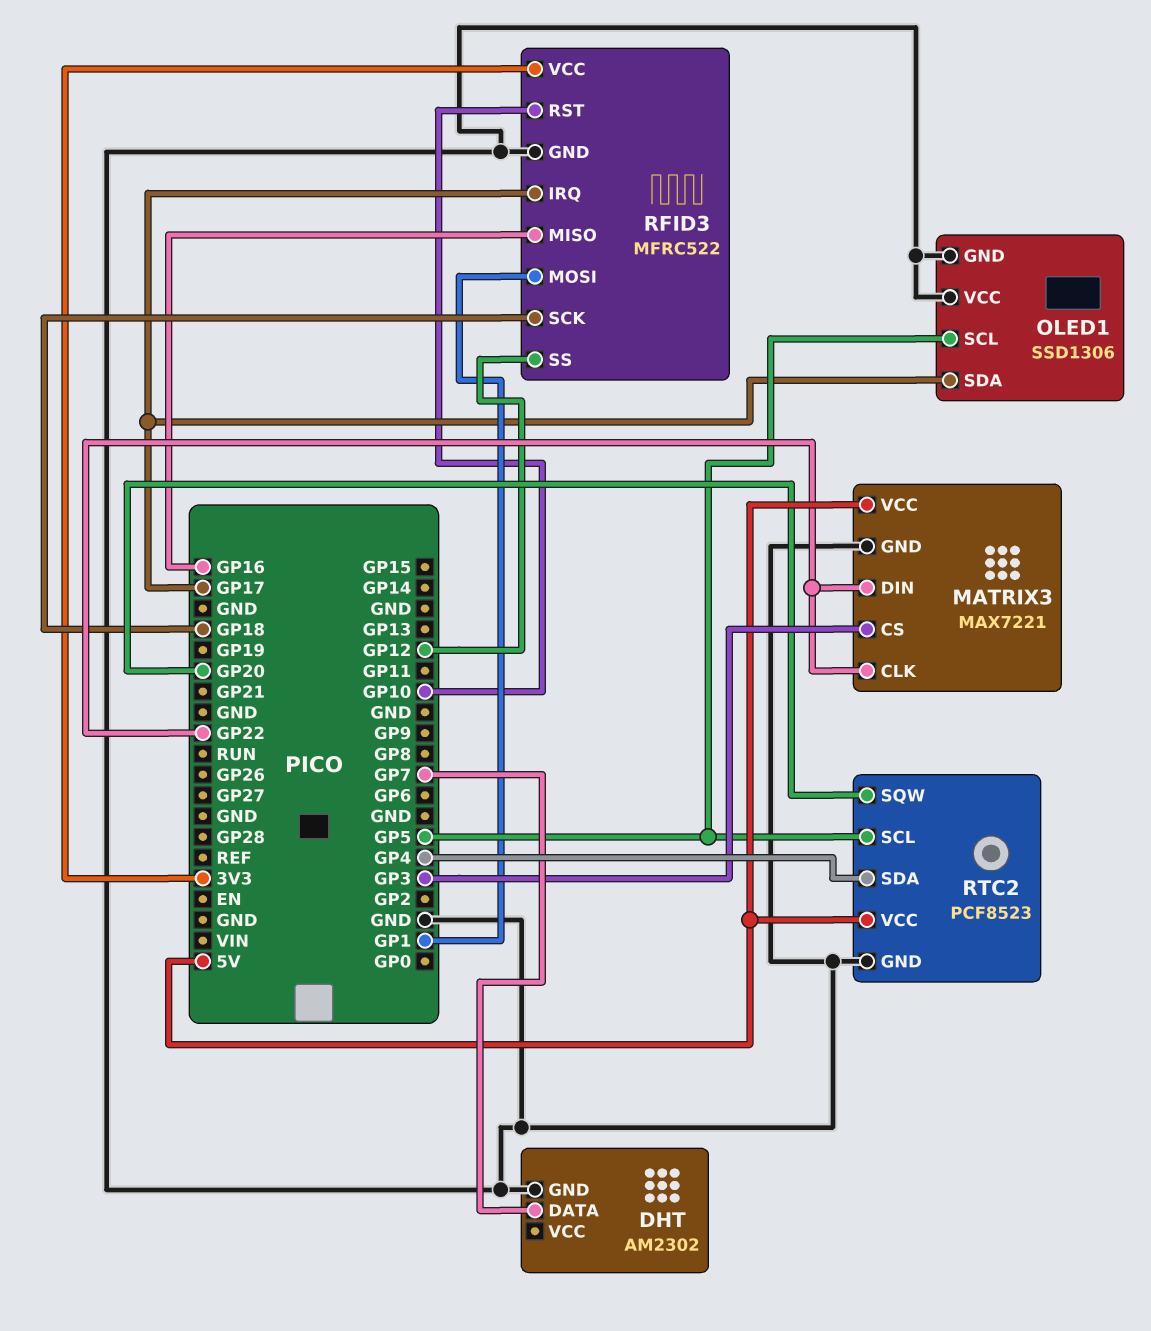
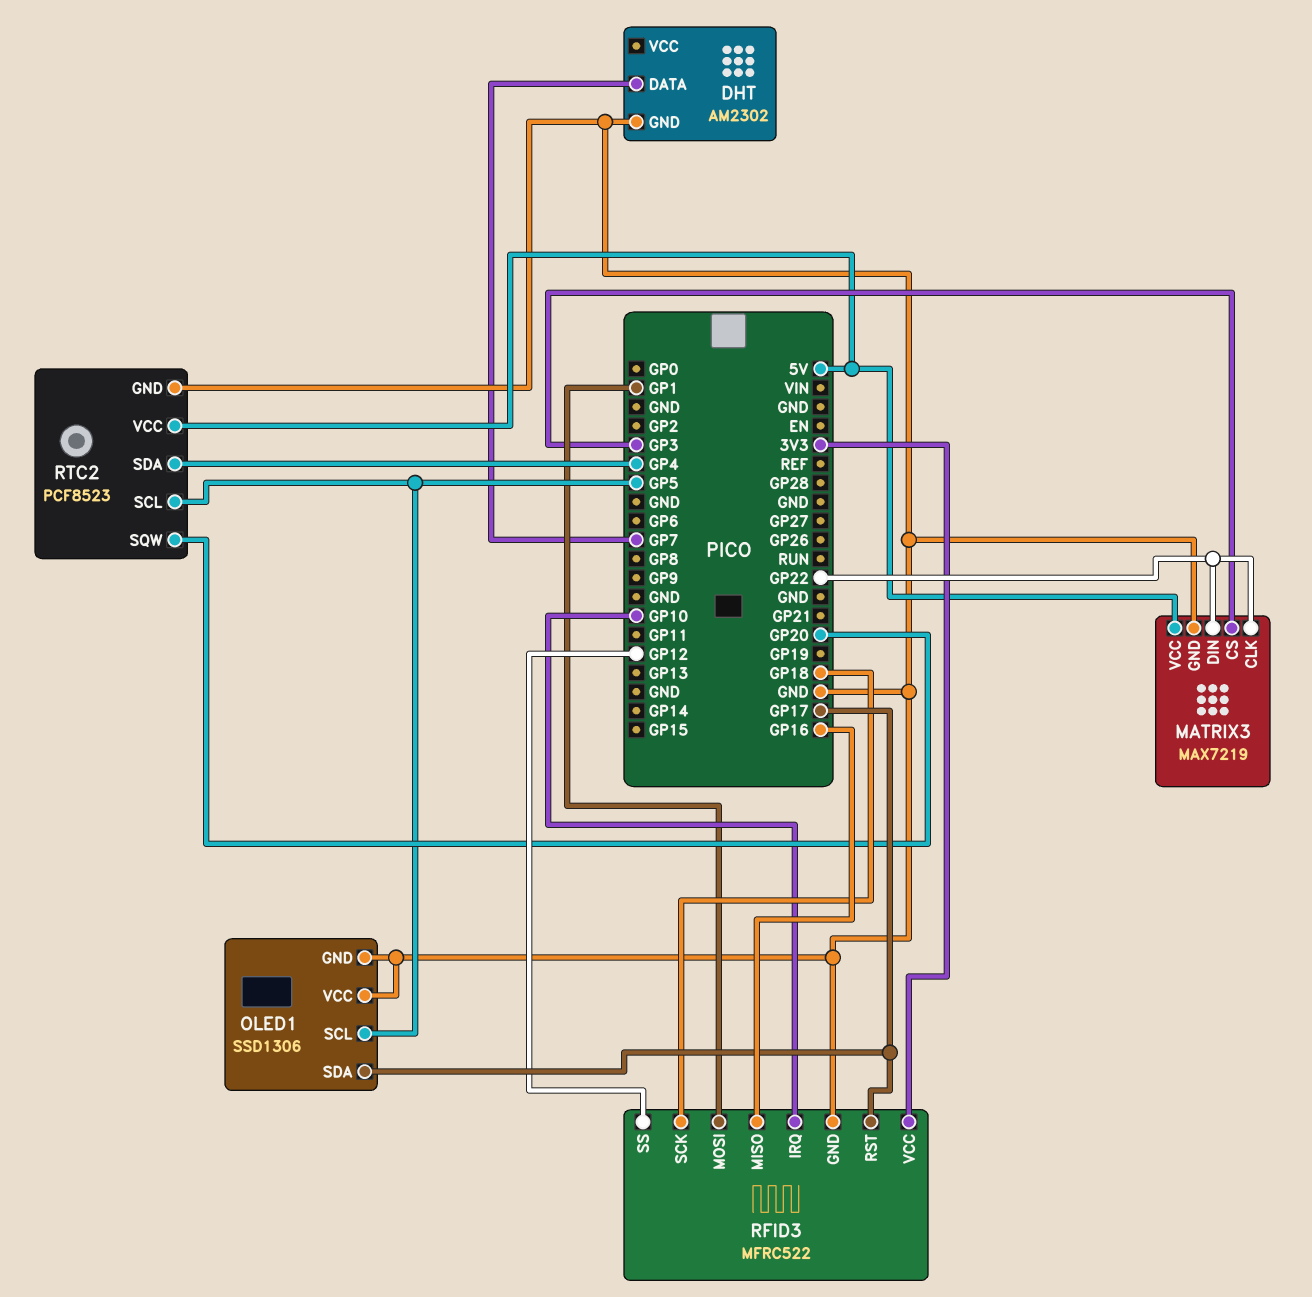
MATRIX3: MAX7221 -> MAX7219
RFID3 pin IRQ: GP17 -> GP10
RFID3 pin RST: GP10 -> GP17

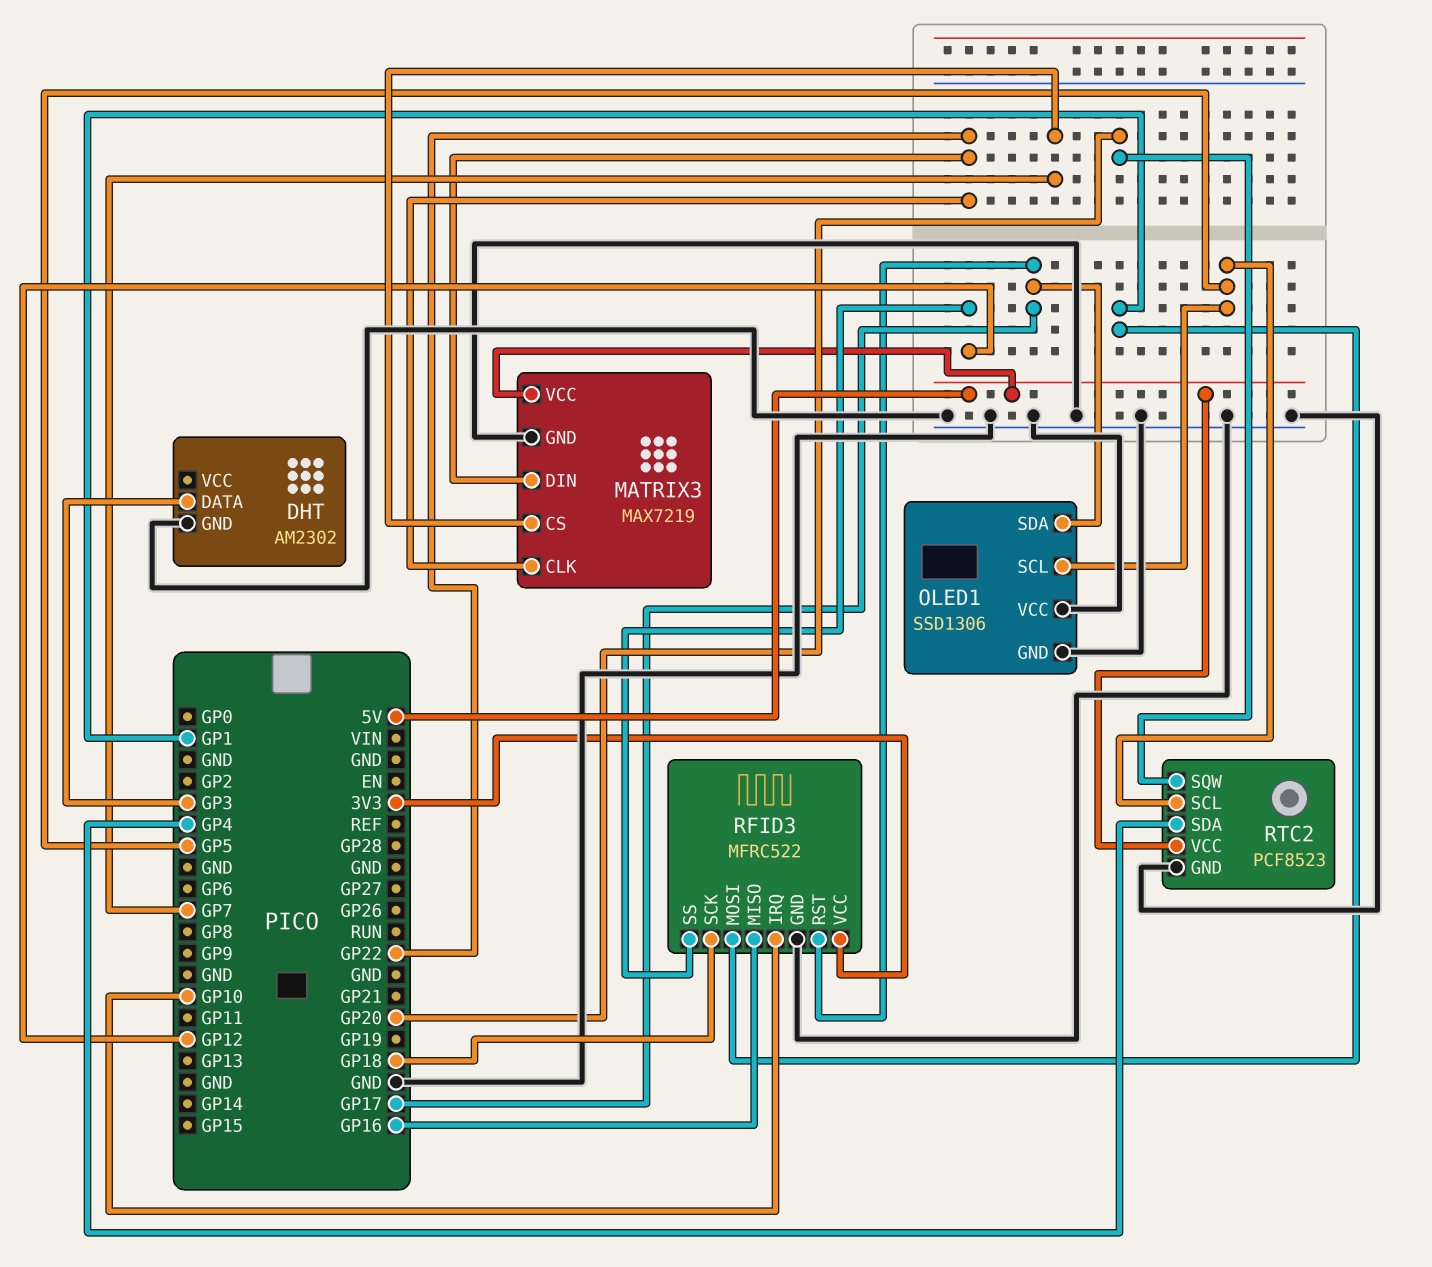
DHT pin DATA: GP7 -> GP3
MATRIX3 pin CS: GP3 -> GP7

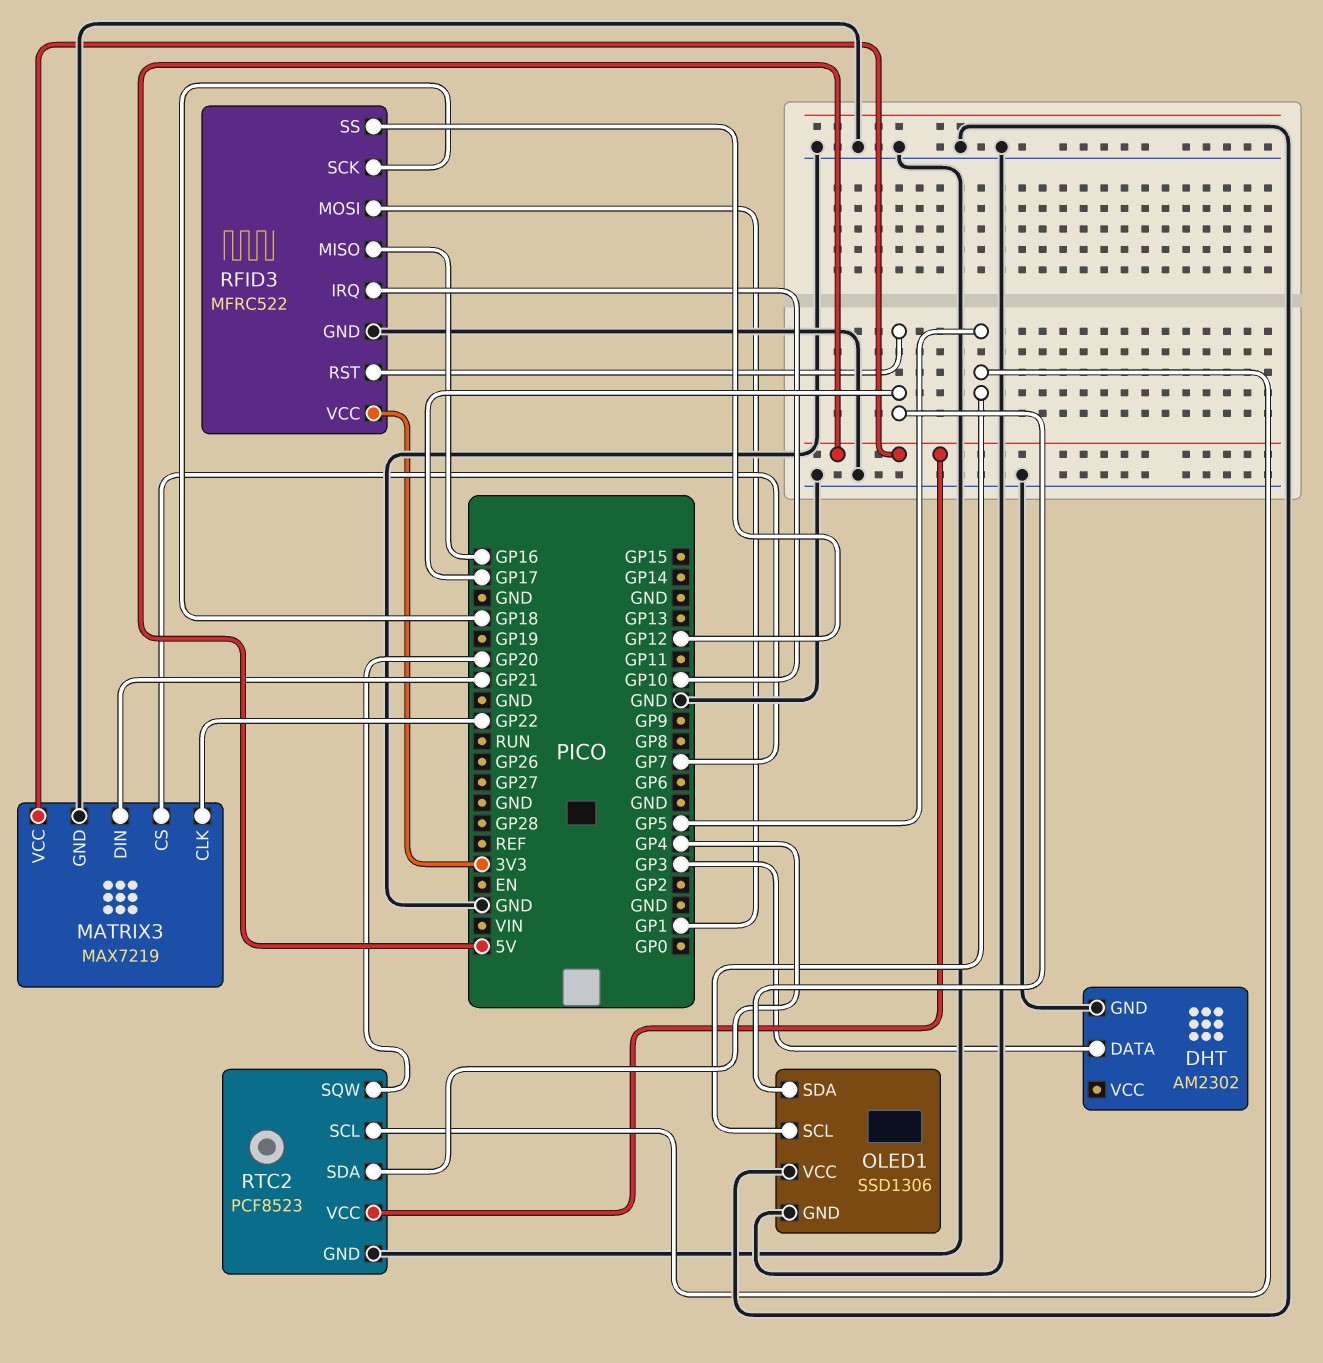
MATRIX3 pin DIN: GP22 -> GP21

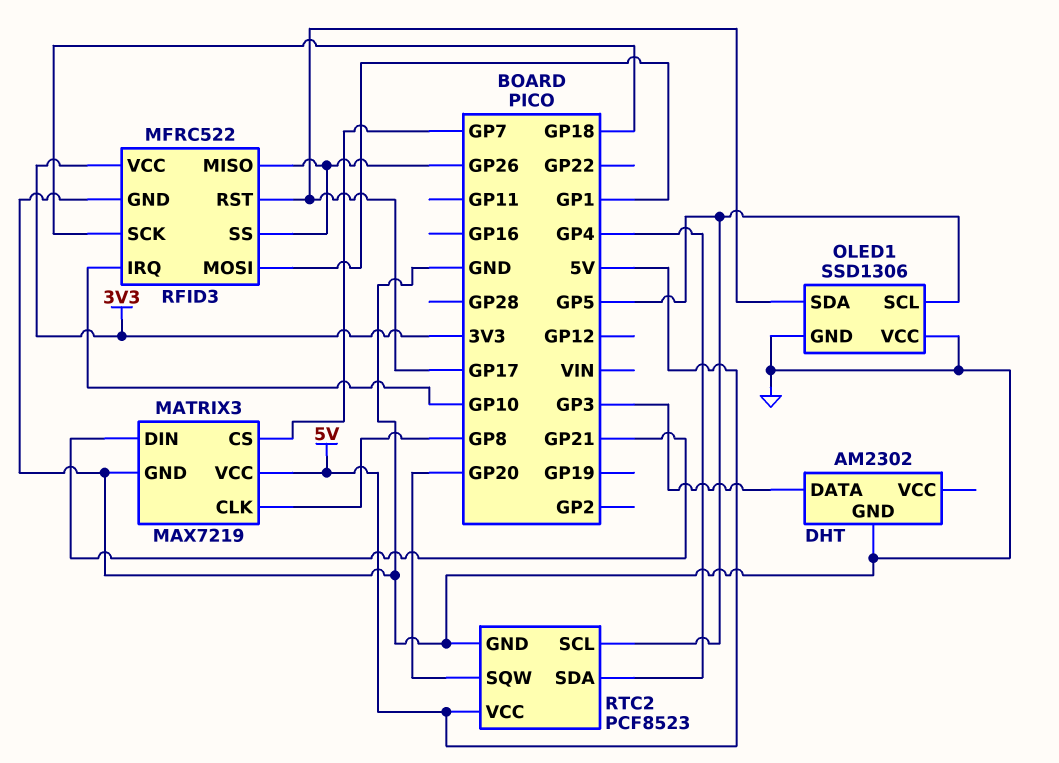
MATRIX3 pin CLK: GP22 -> GP8
RFID3 pin MISO: GP16 -> GP26
RFID3 pin SS: GP12 -> GP26

